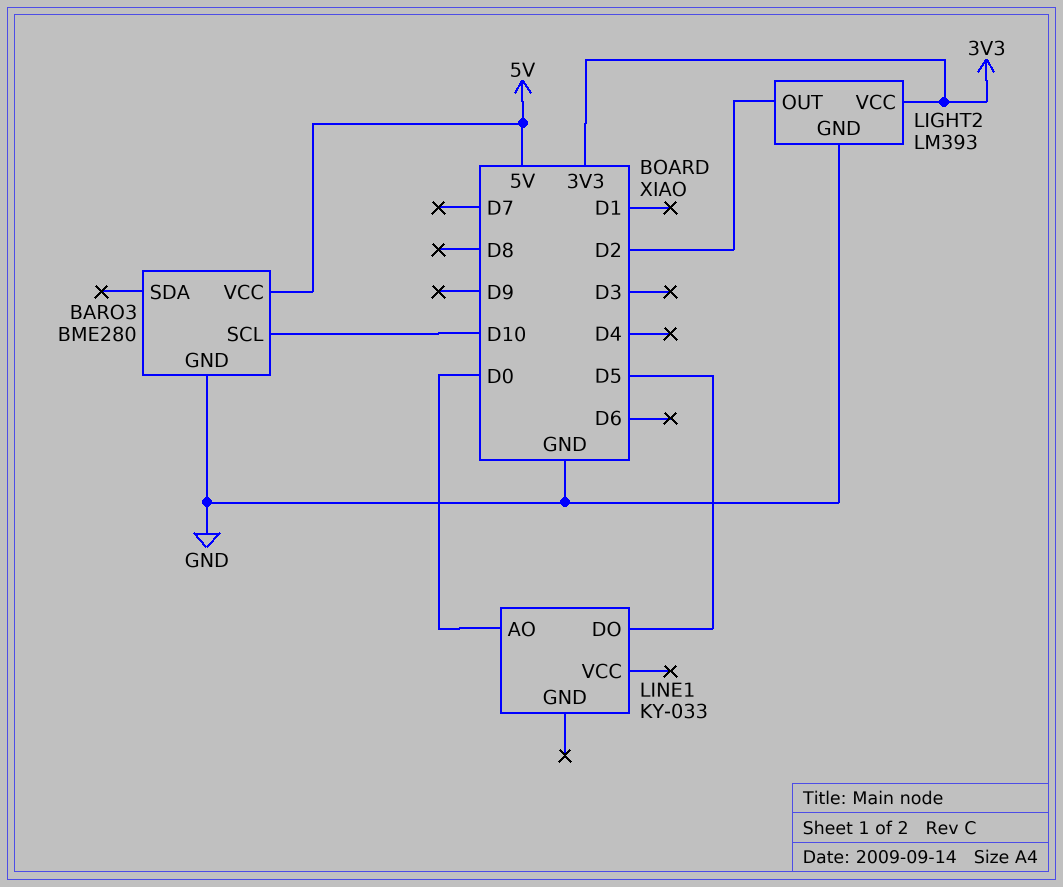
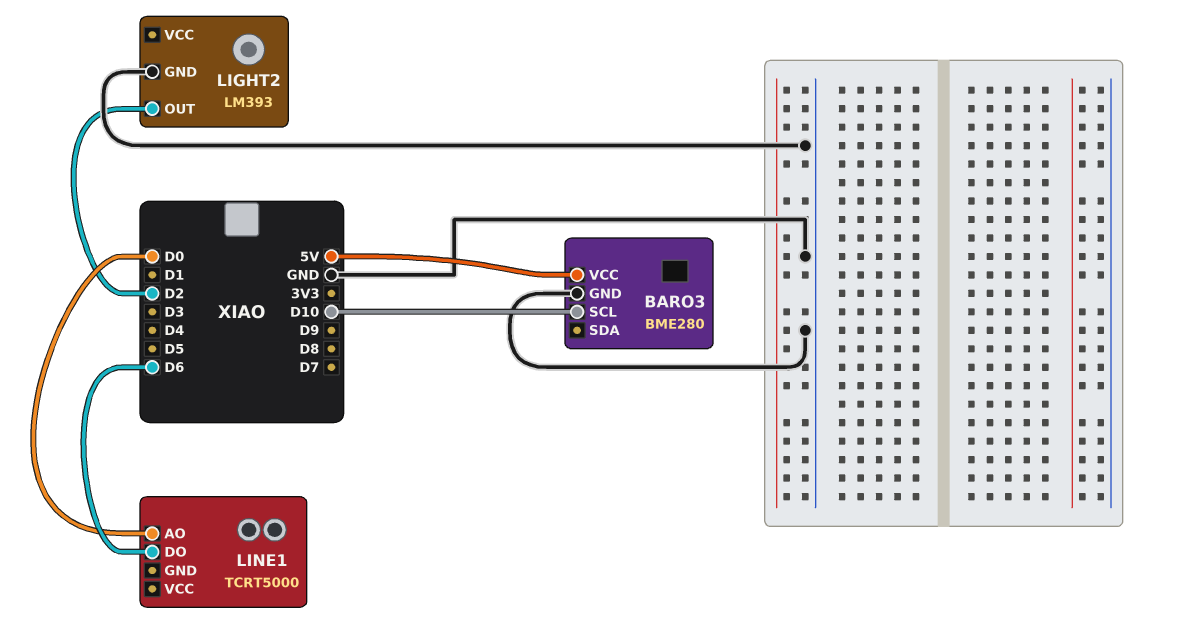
LIGHT2 pin VCC: 3V3 -> none
LINE1: KY-033 -> TCRT5000
LINE1 pin DO: D5 -> D6

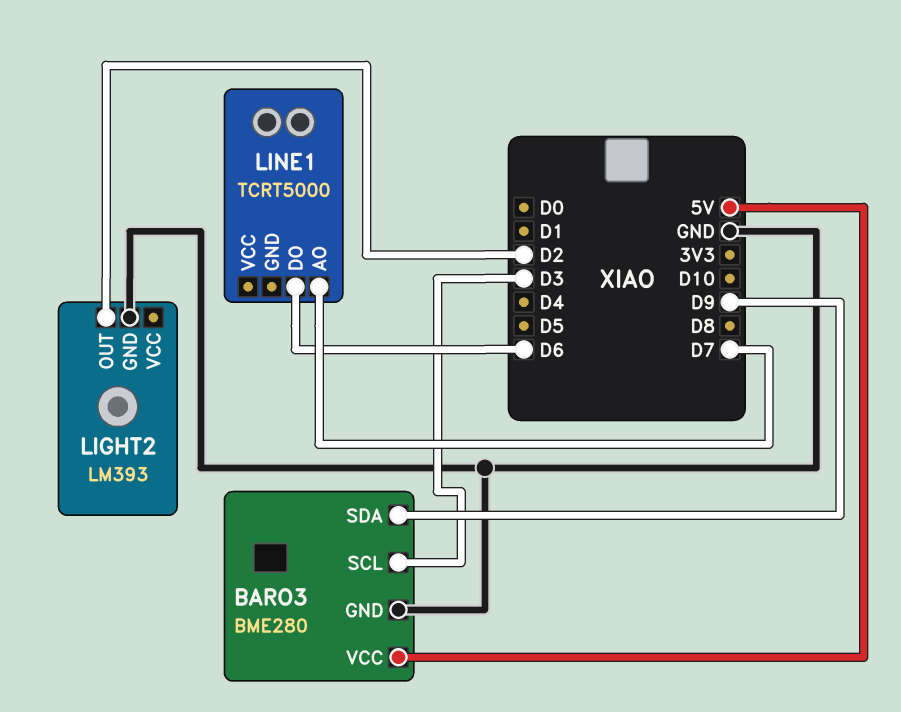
BARO3 pin SCL: D10 -> D3
BARO3 pin SDA: none -> D9
LINE1 pin AO: D0 -> D7

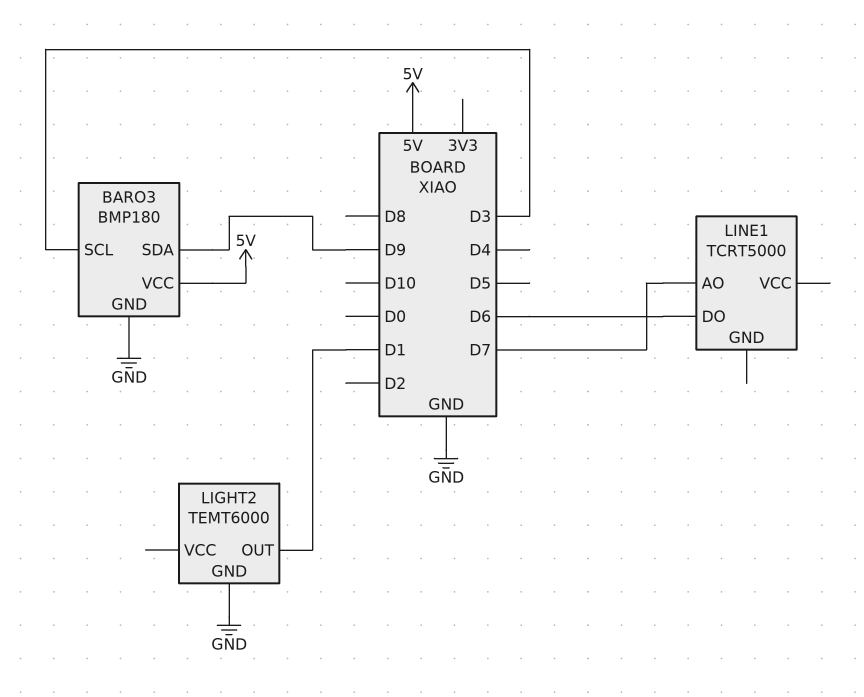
BARO3: BME280 -> BMP180
LIGHT2: LM393 -> TEMT6000
LIGHT2 pin OUT: D2 -> D1

